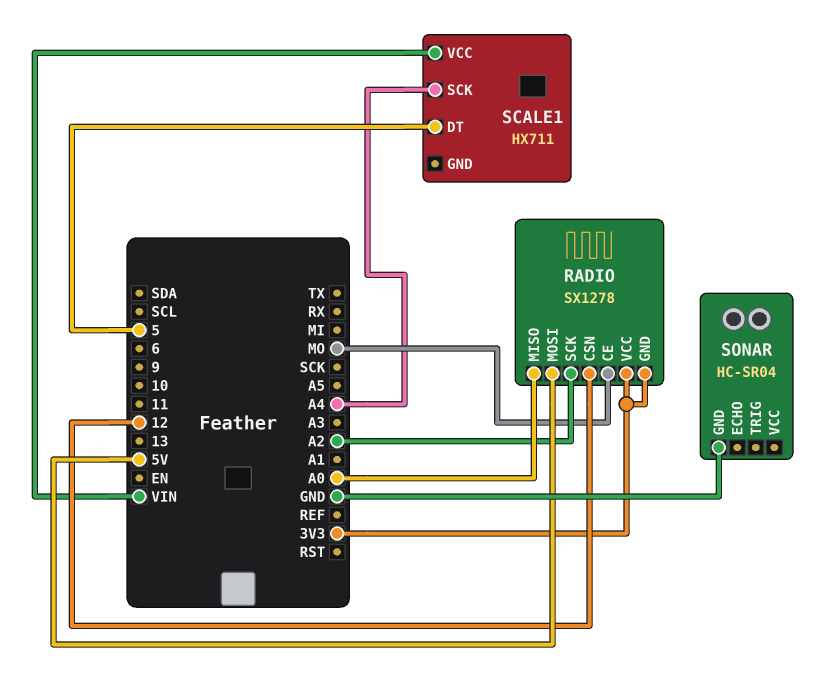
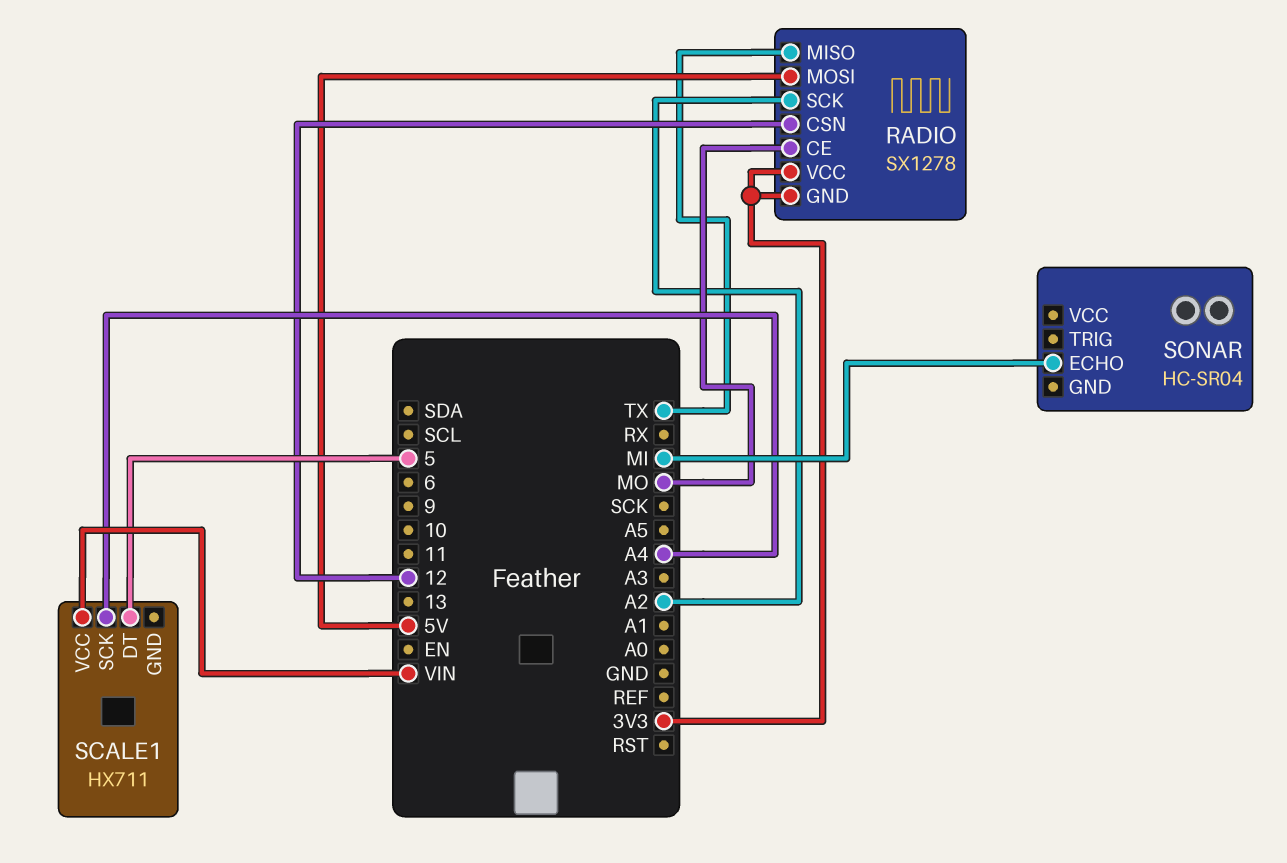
RADIO pin MISO: A0 -> TX
SONAR pin ECHO: none -> MI
SONAR pin GND: GND -> none

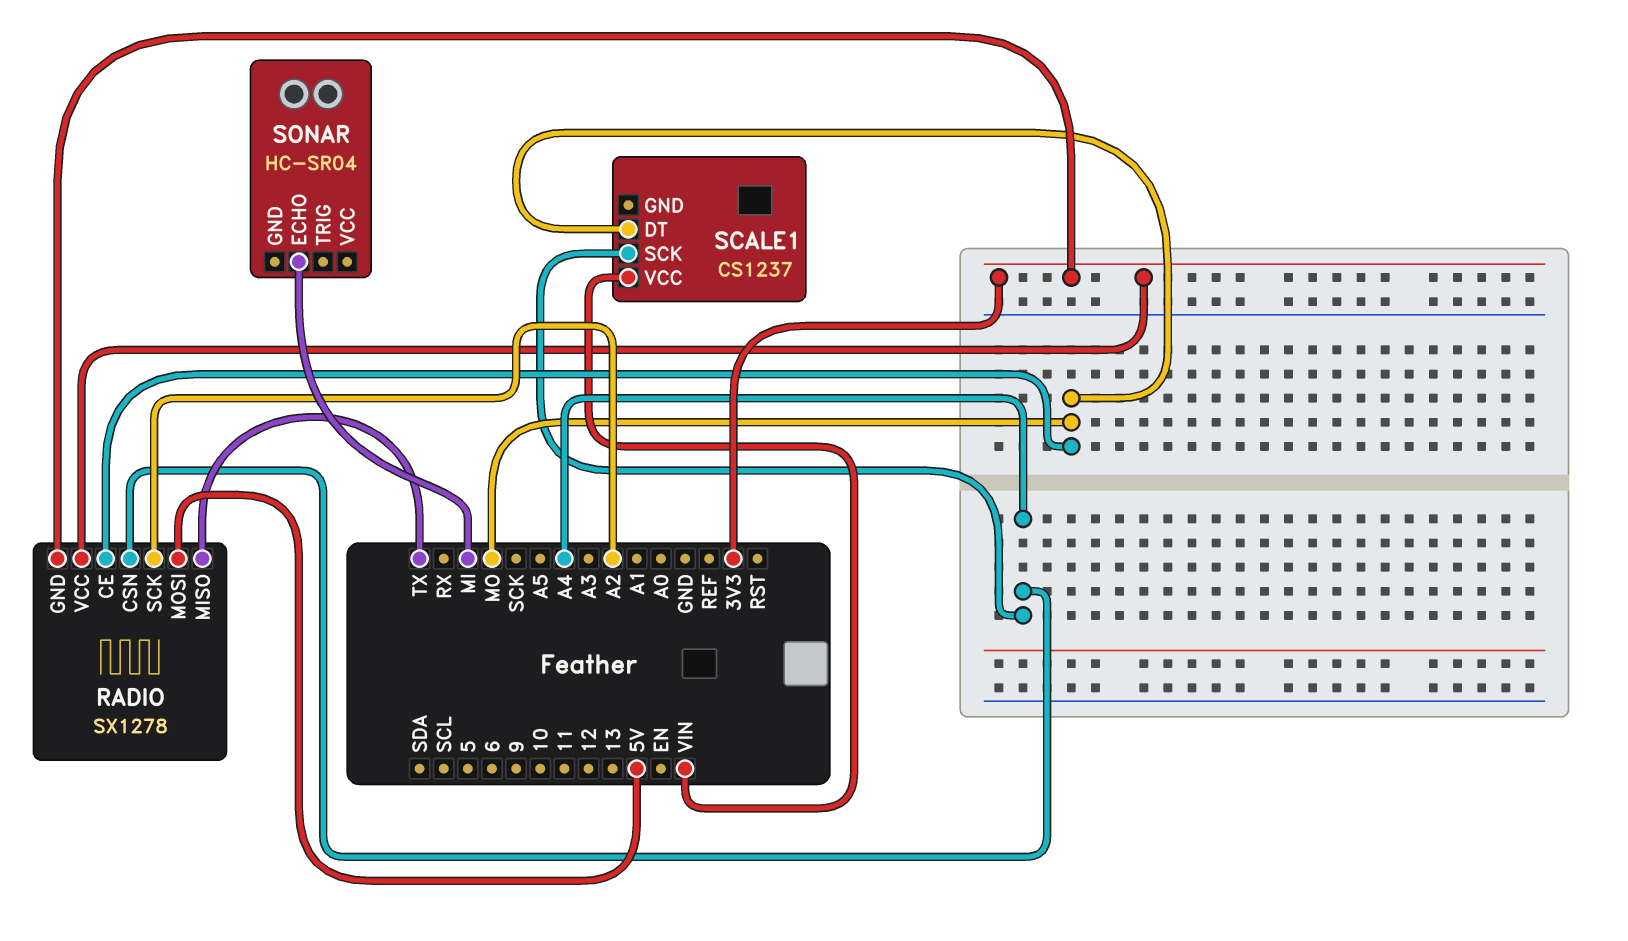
RADIO pin CSN: 12 -> A4
SCALE1: HX711 -> CS1237
SCALE1 pin DT: 5 -> MO

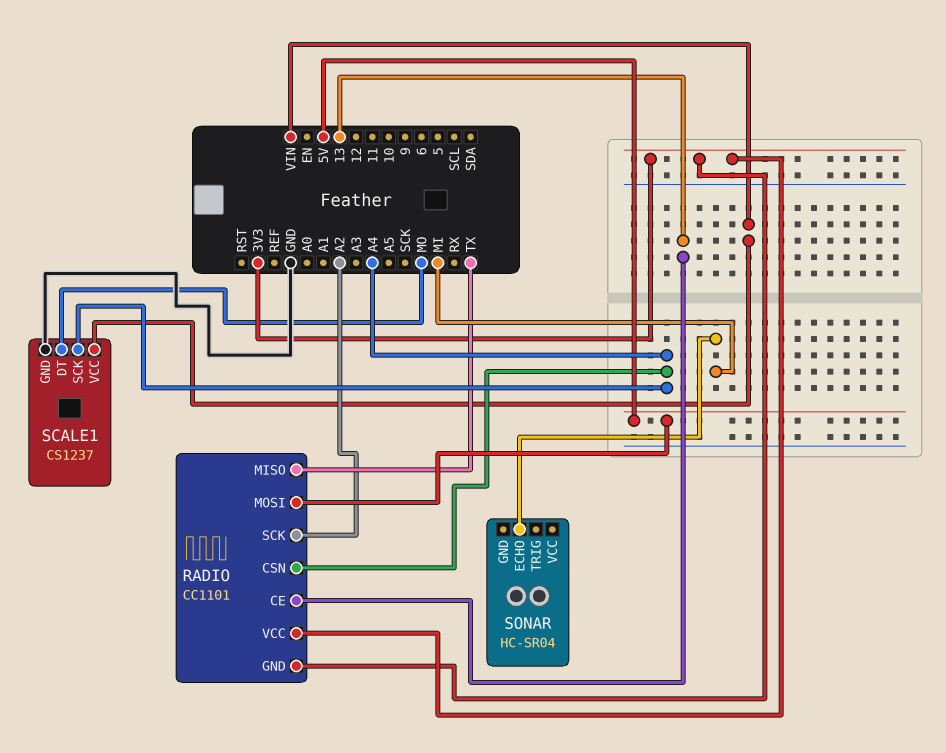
RADIO: SX1278 -> CC1101
RADIO pin CE: MO -> 13
SCALE1 pin GND: none -> GND

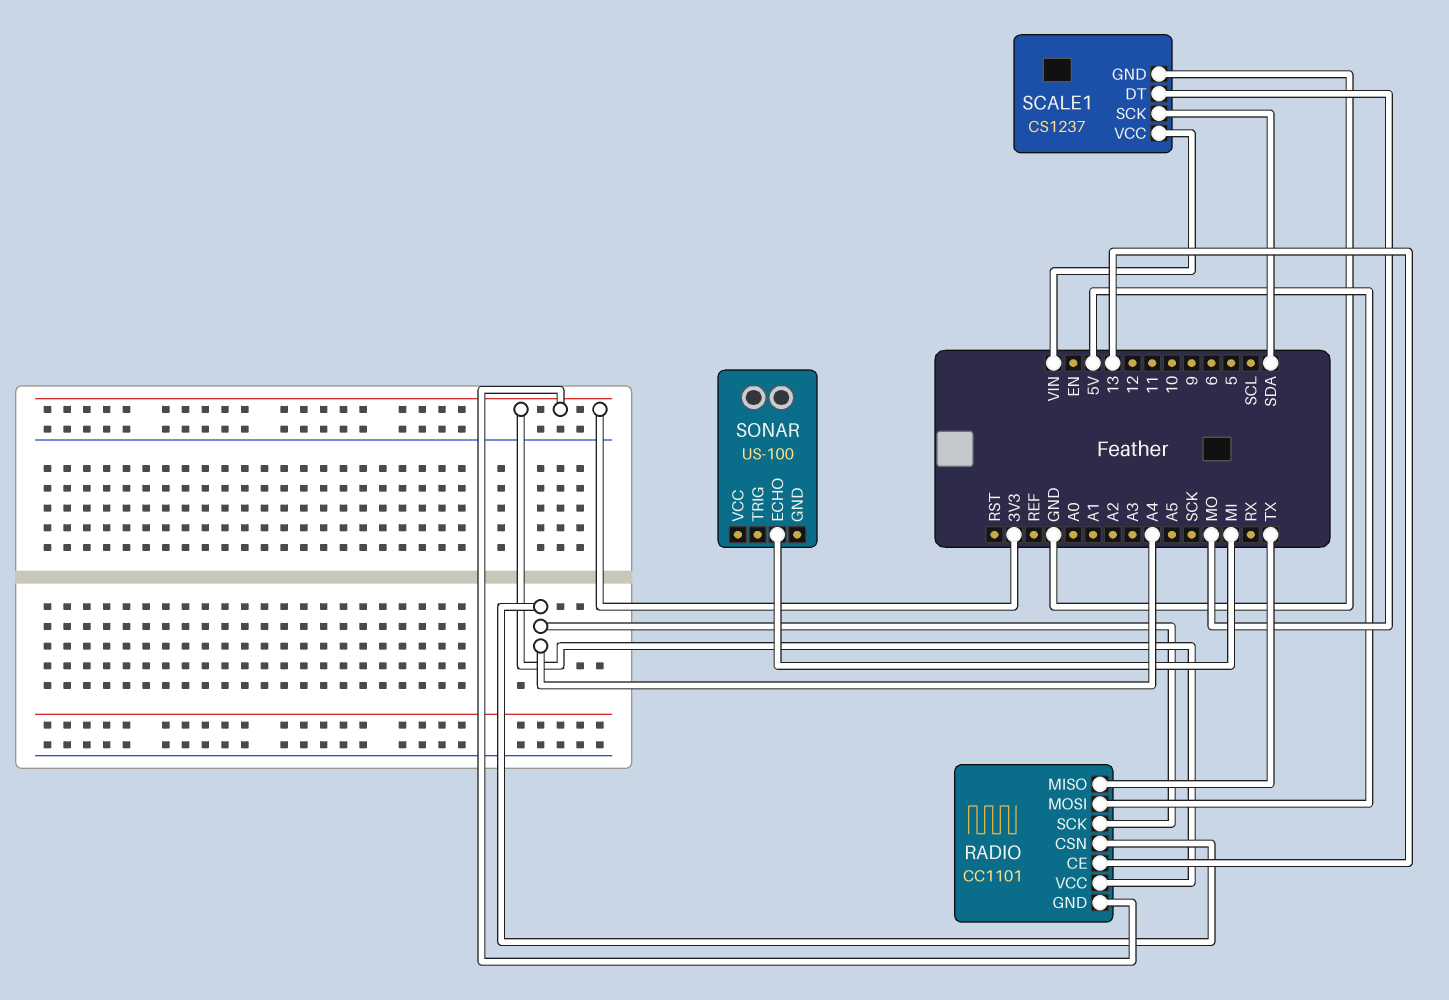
RADIO pin SCK: A2 -> A4
SCALE1 pin SCK: A4 -> SDA
SONAR: HC-SR04 -> US-100

